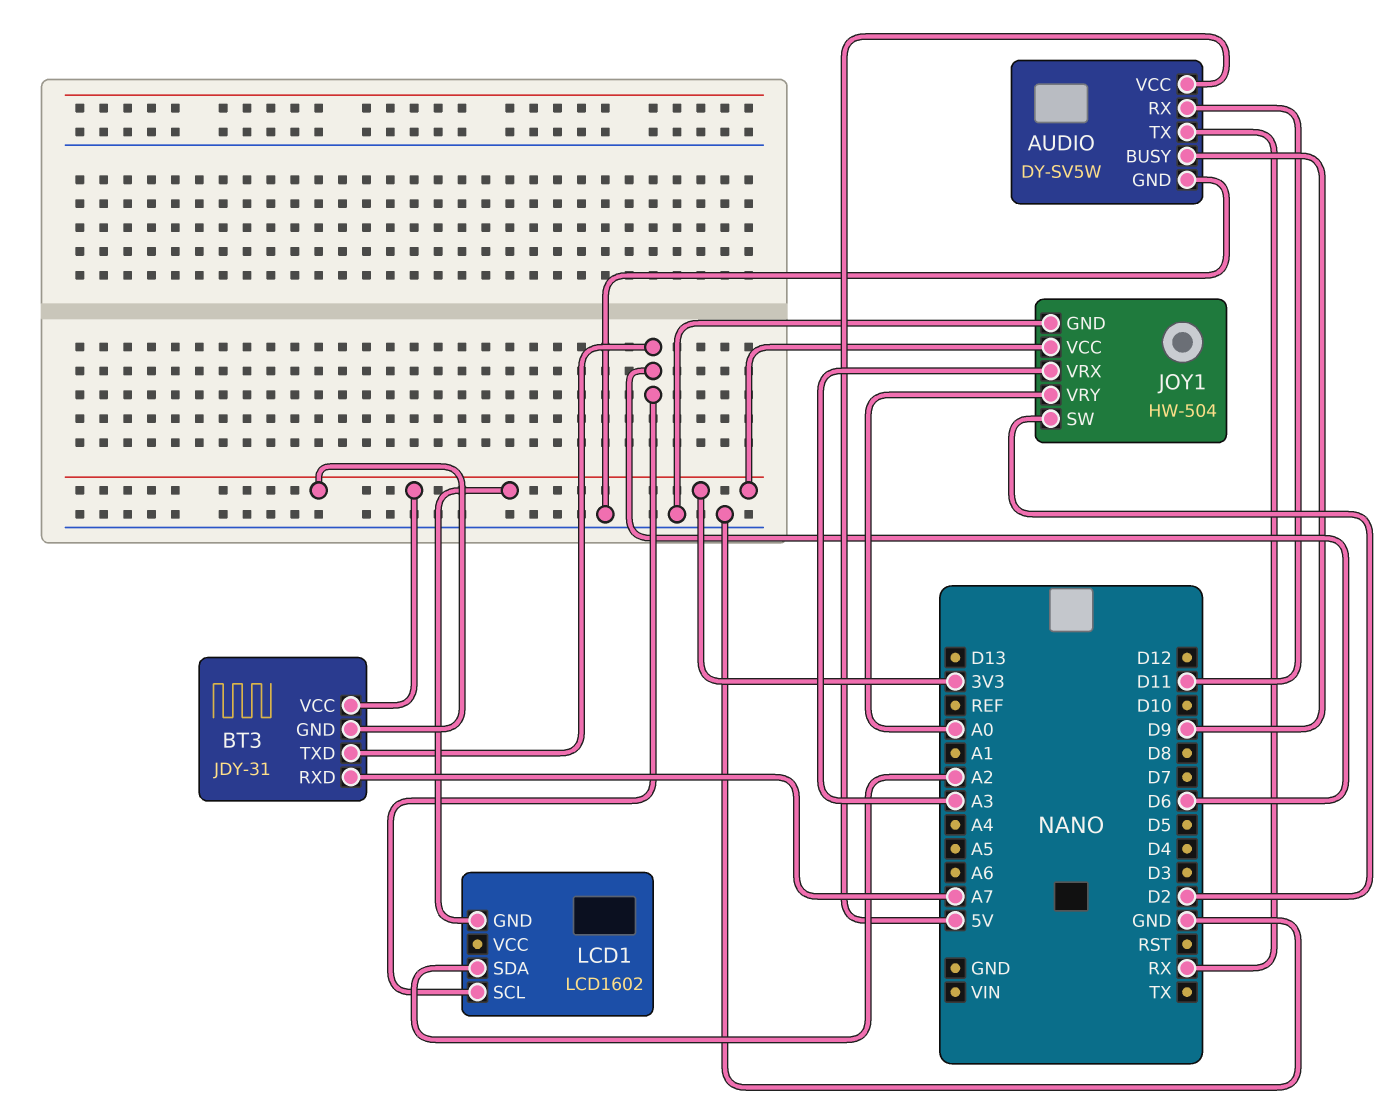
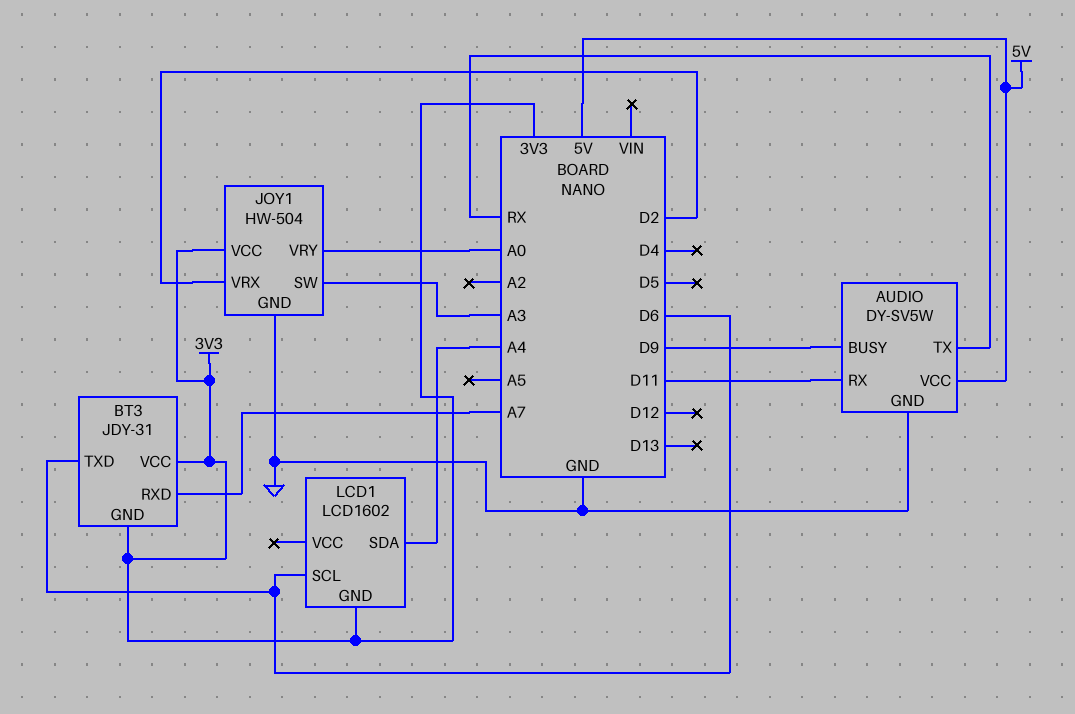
JOY1 pin SW: D2 -> A3
JOY1 pin VRX: A3 -> D2
LCD1 pin SDA: A2 -> A4

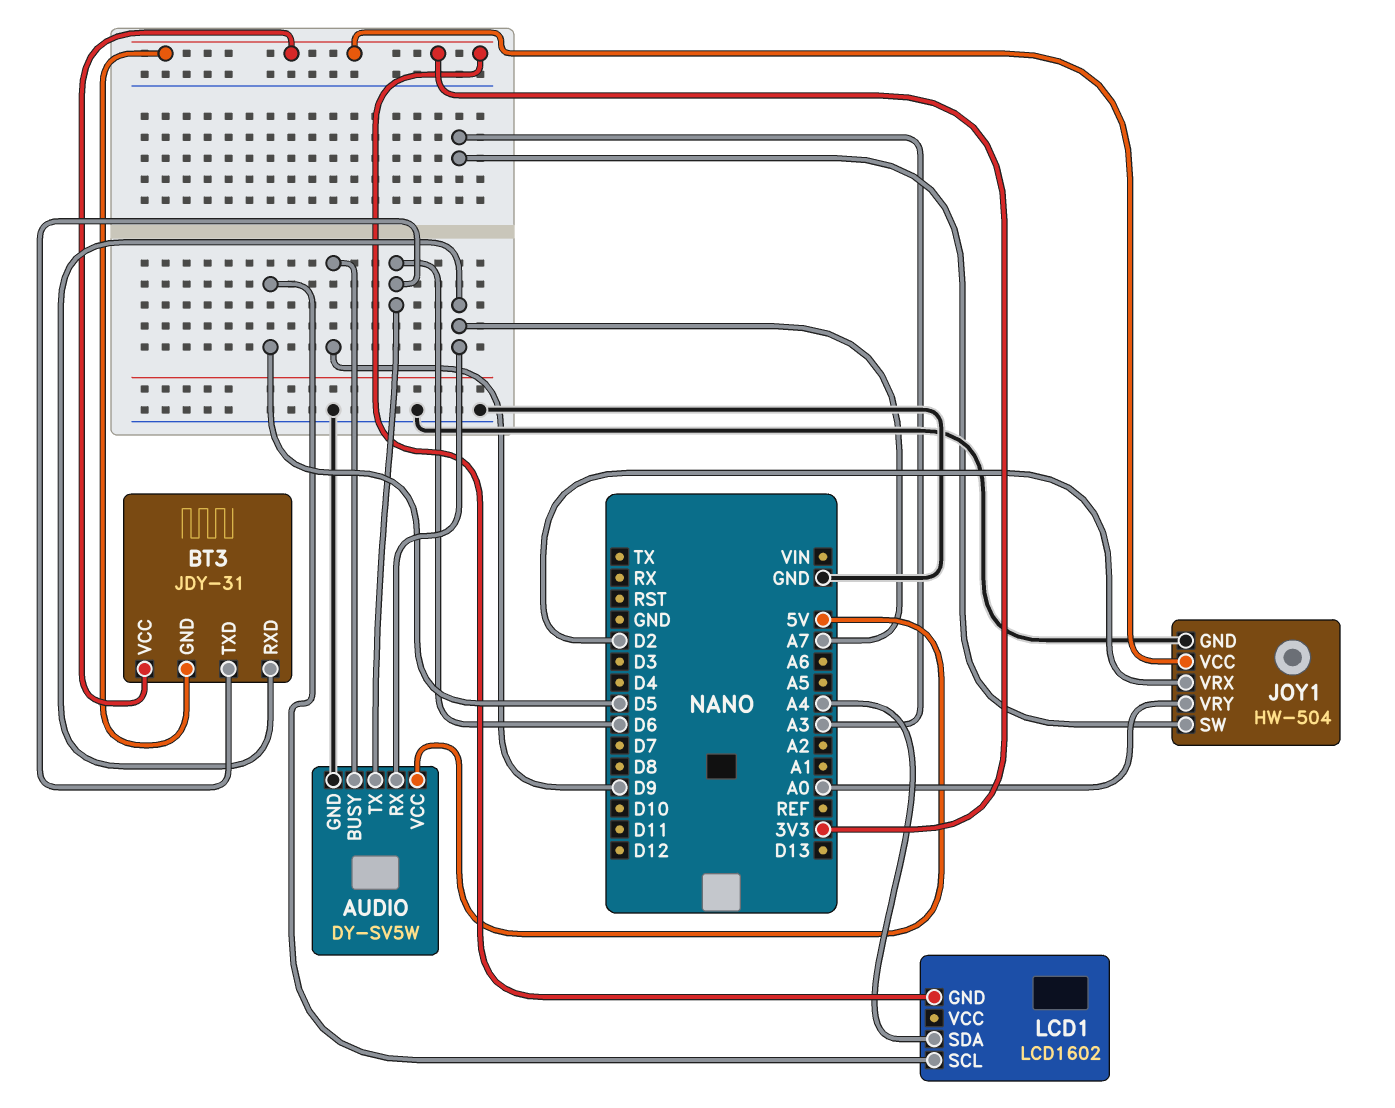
AUDIO pin RX: D11 -> A7
AUDIO pin TX: RX -> D6
LCD1 pin SCL: D6 -> D5

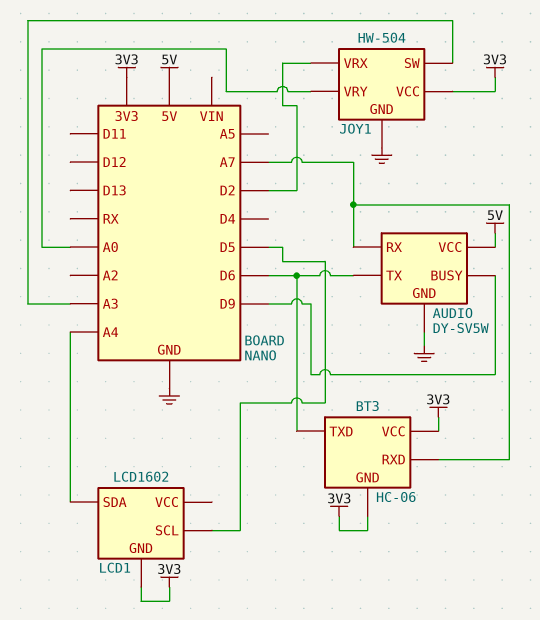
BT3: JDY-31 -> HC-06

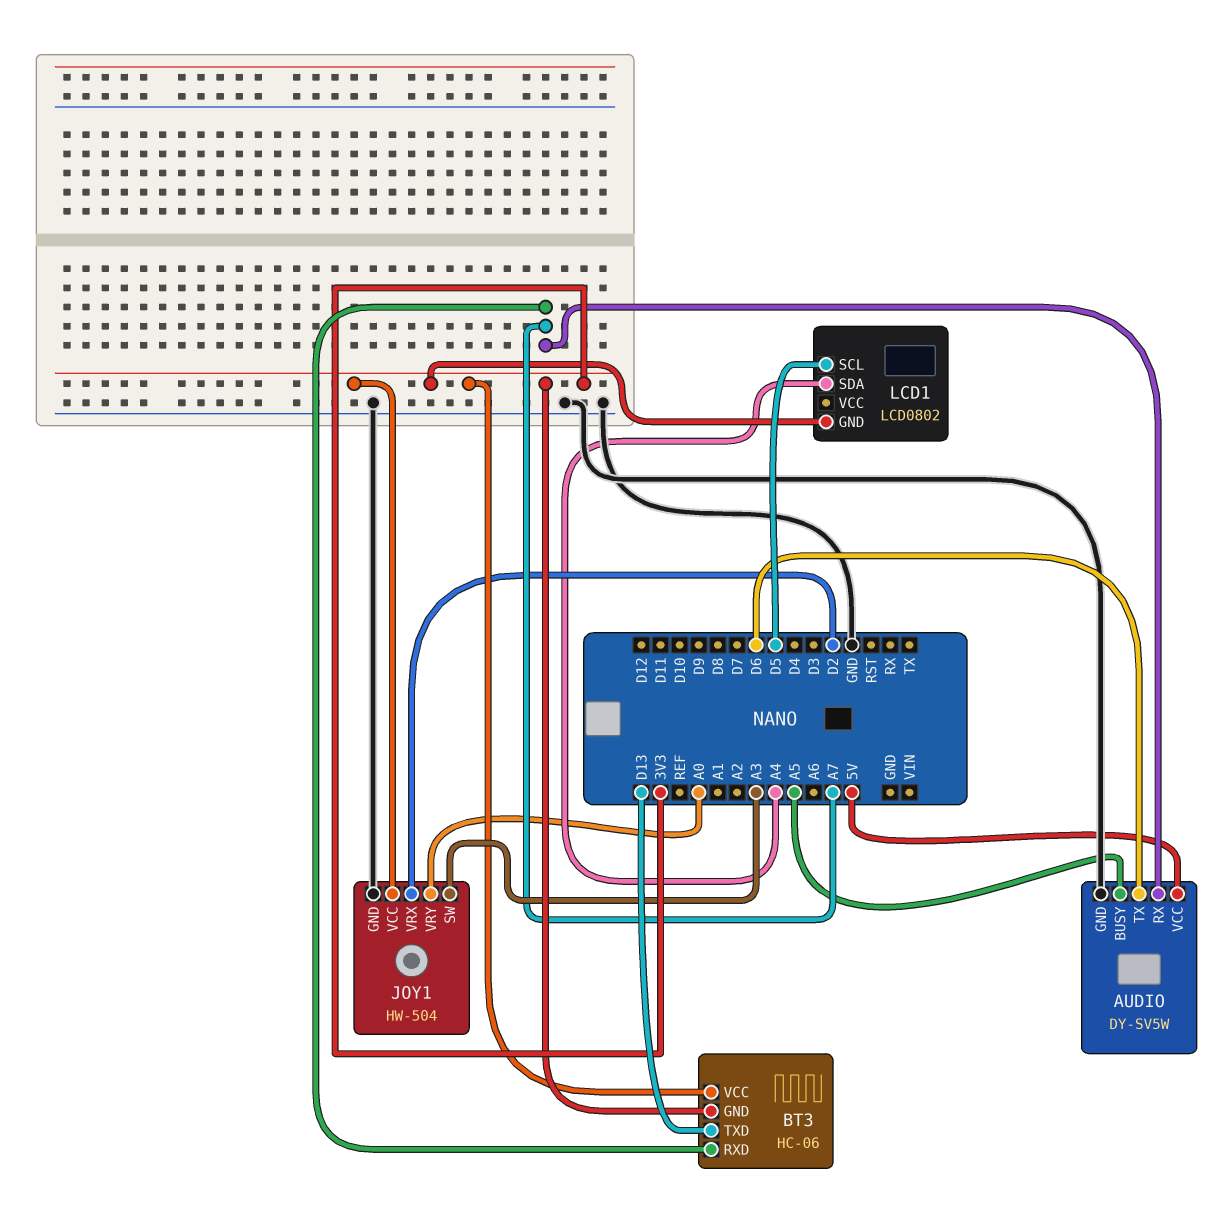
AUDIO pin BUSY: D9 -> A5
BT3 pin TXD: D6 -> D13
LCD1: LCD1602 -> LCD0802

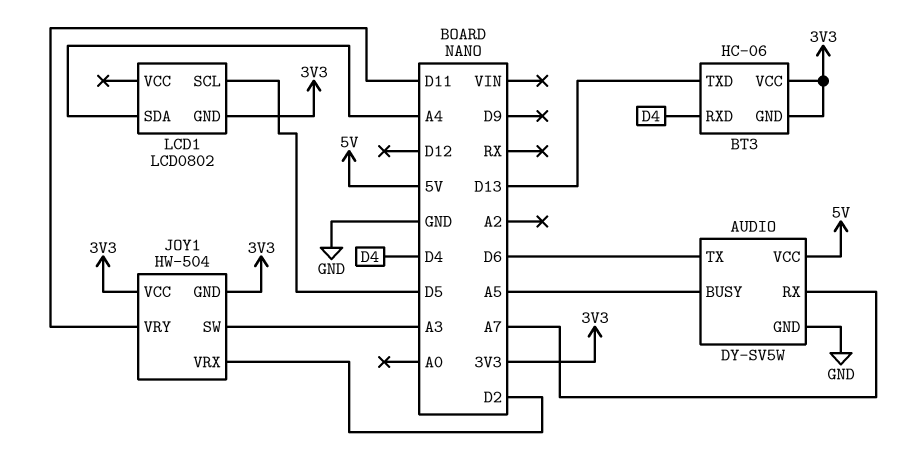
BT3 pin RXD: A7 -> D4
JOY1 pin GND: GND -> 3V3
JOY1 pin VRY: A0 -> D11

